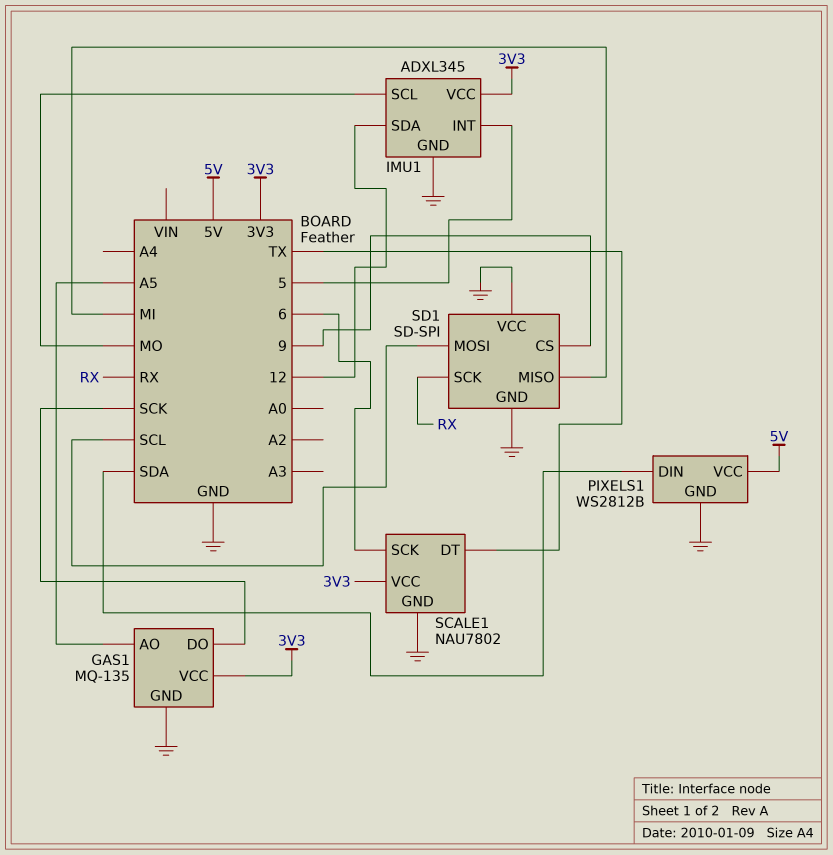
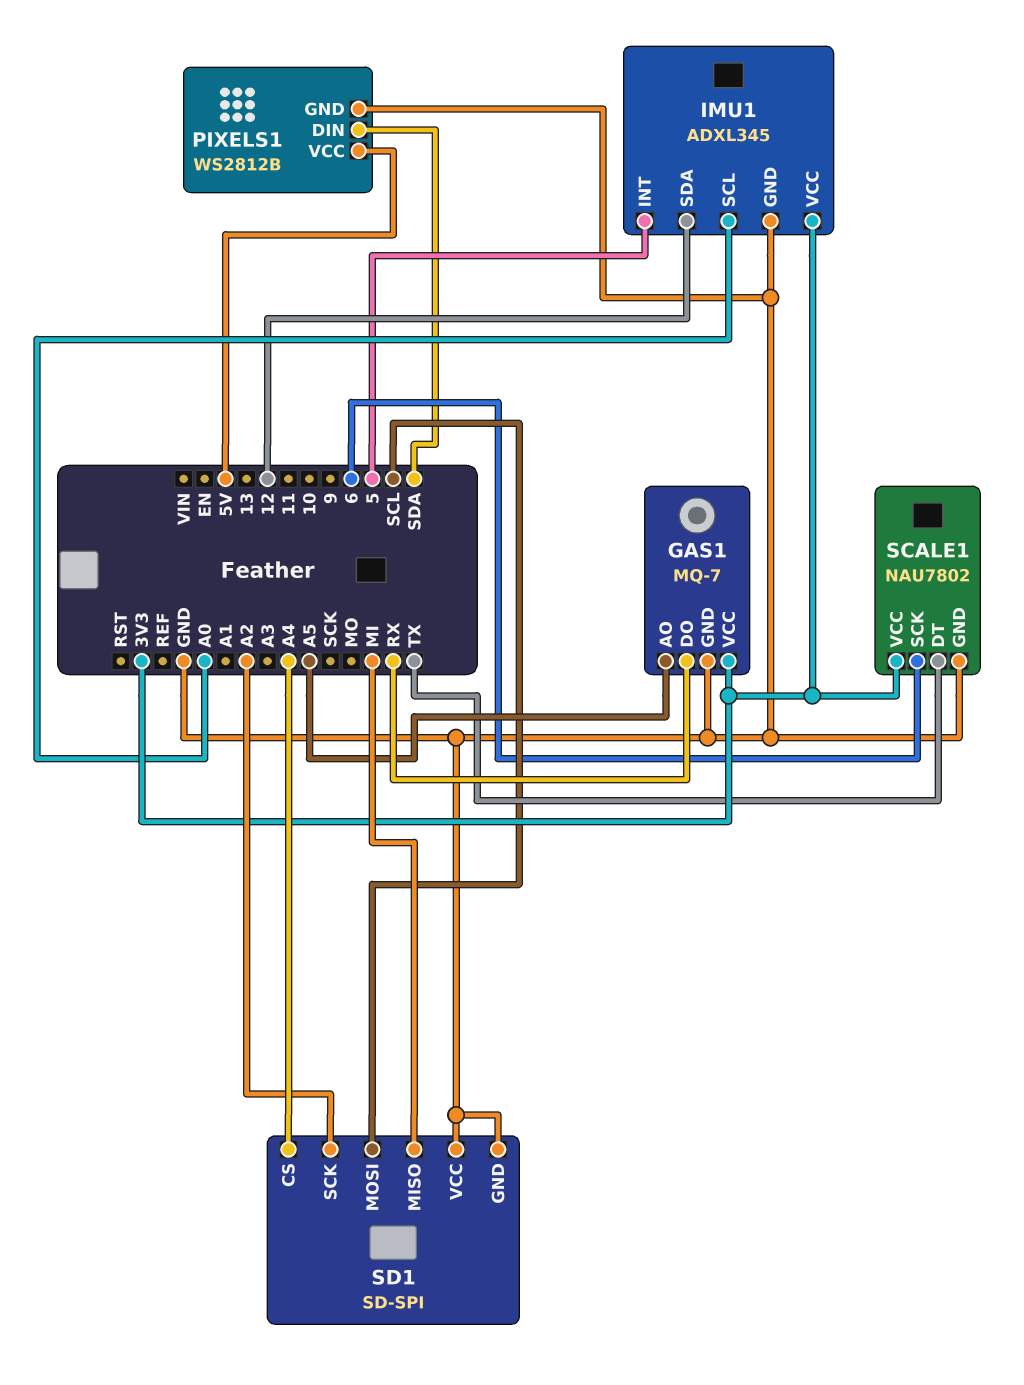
GAS1: MQ-135 -> MQ-7
GAS1 pin DO: SCK -> RX
IMU1 pin SCL: MO -> A0
SD1 pin CS: 9 -> A4
SD1 pin SCK: RX -> A2

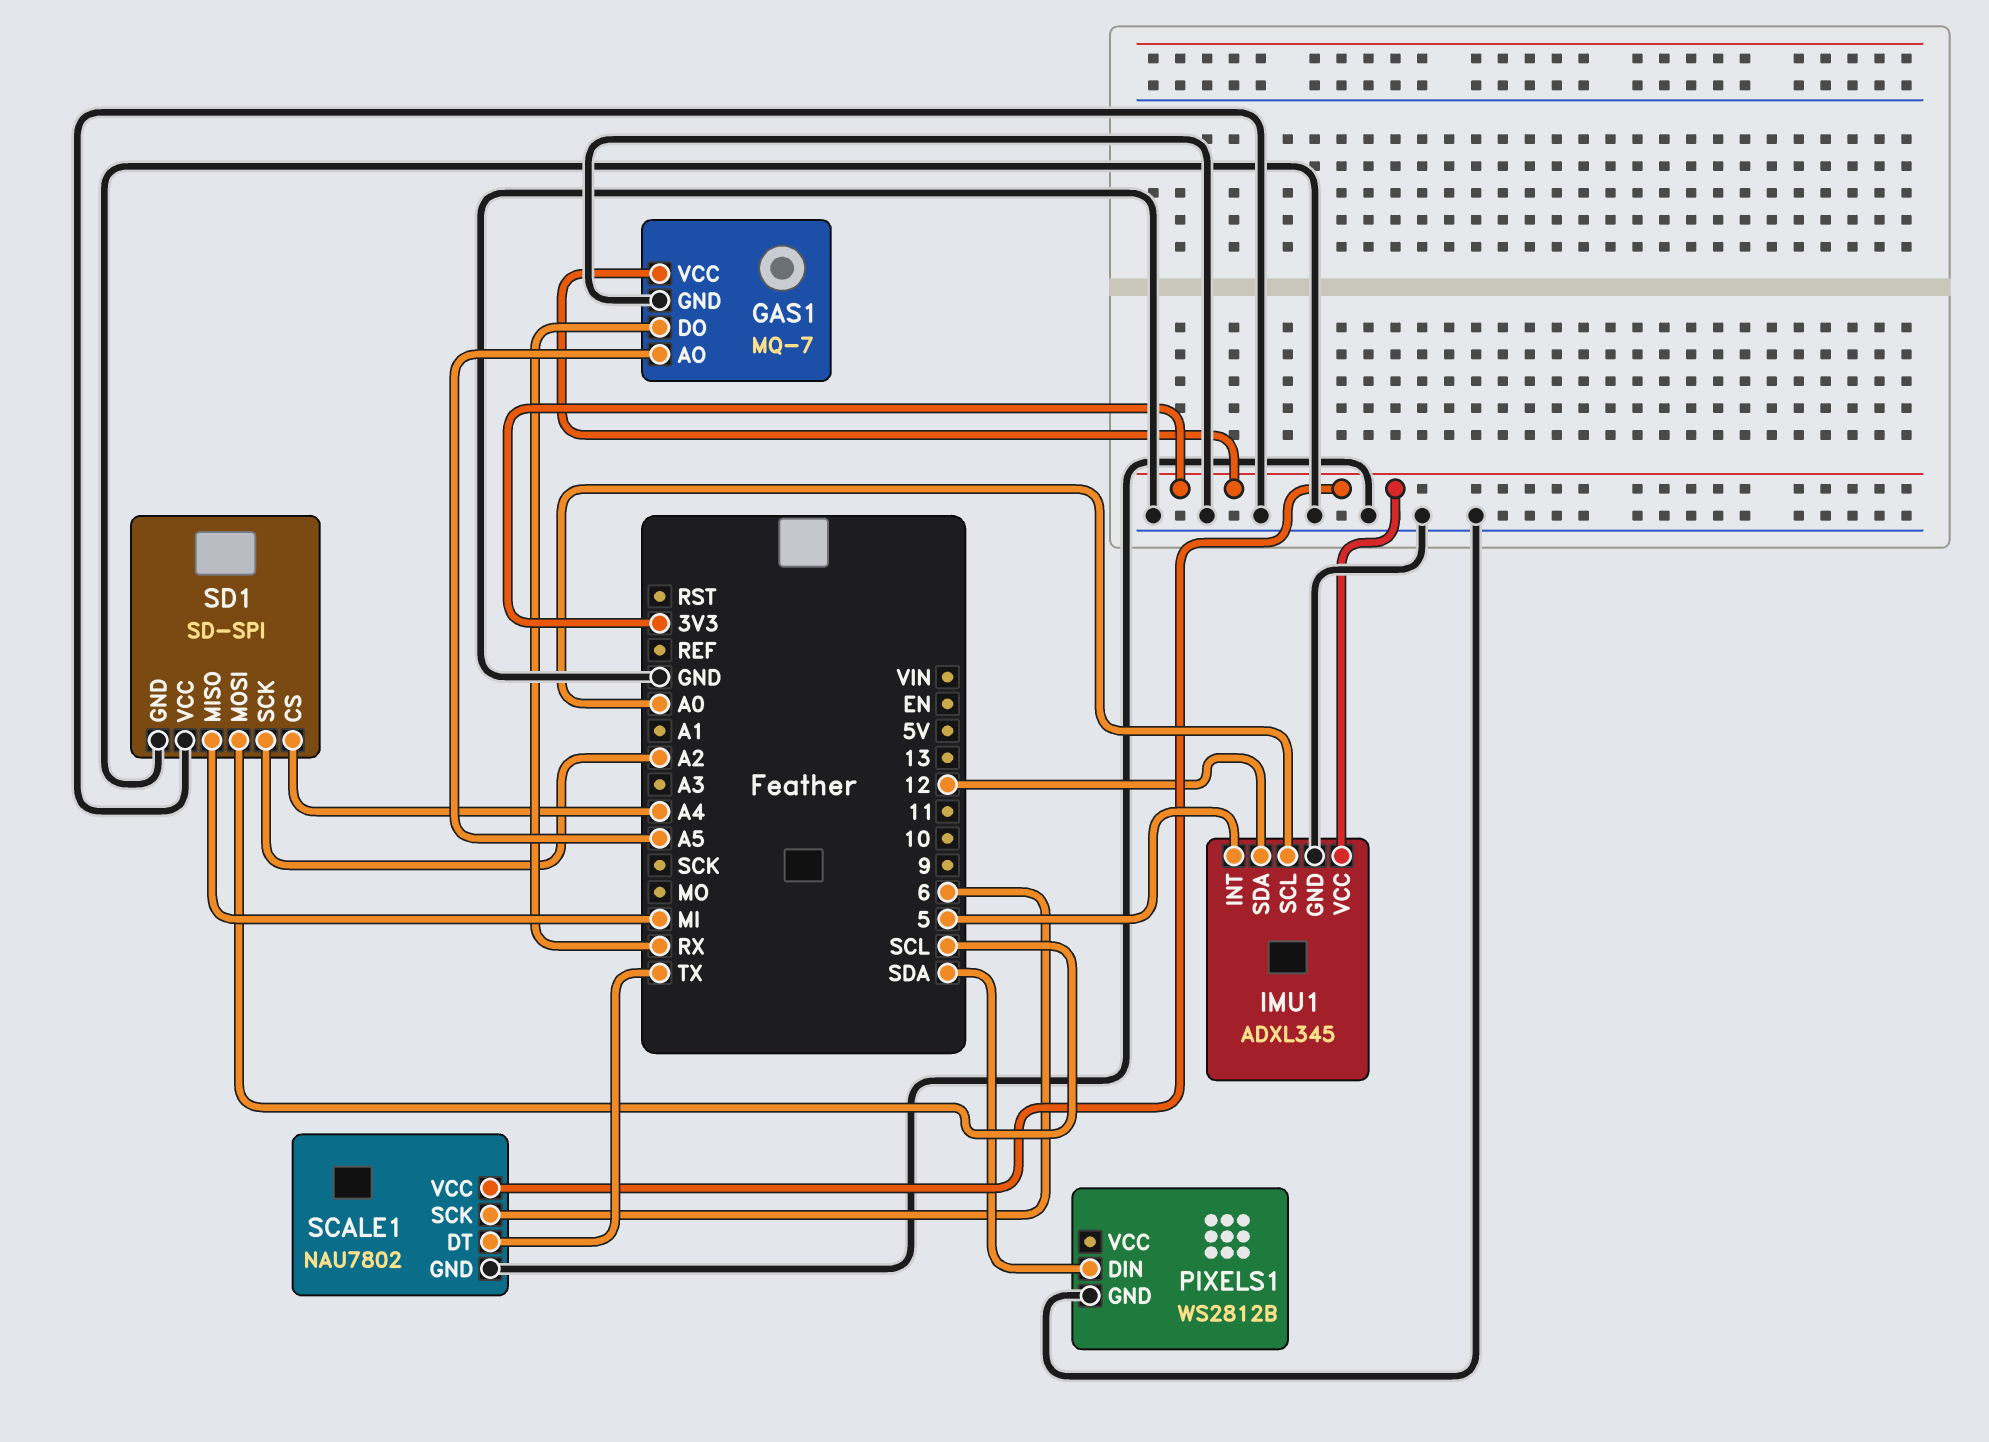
PIXELS1 pin VCC: 5V -> none

